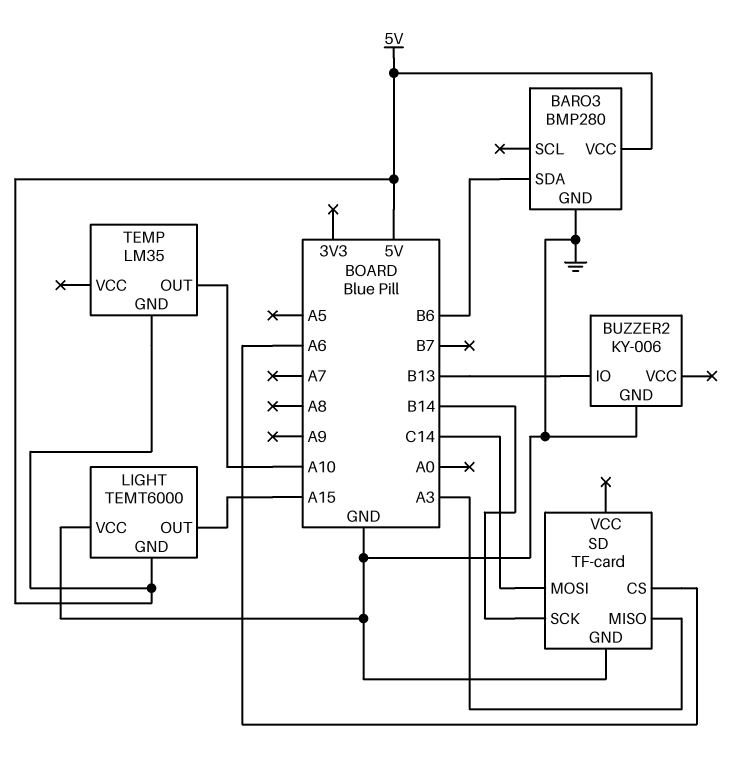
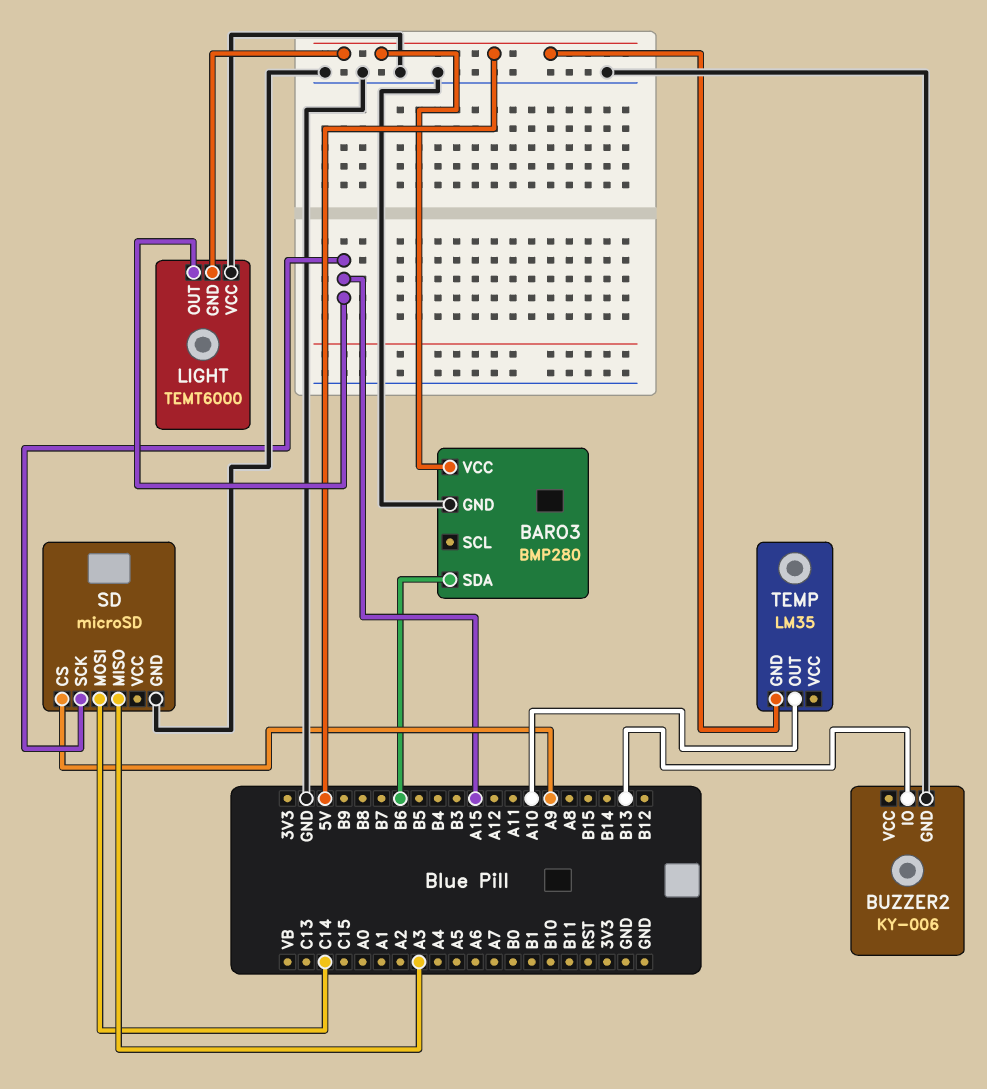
SD: TF-card -> microSD
SD pin CS: A6 -> A9
SD pin SCK: B14 -> A15

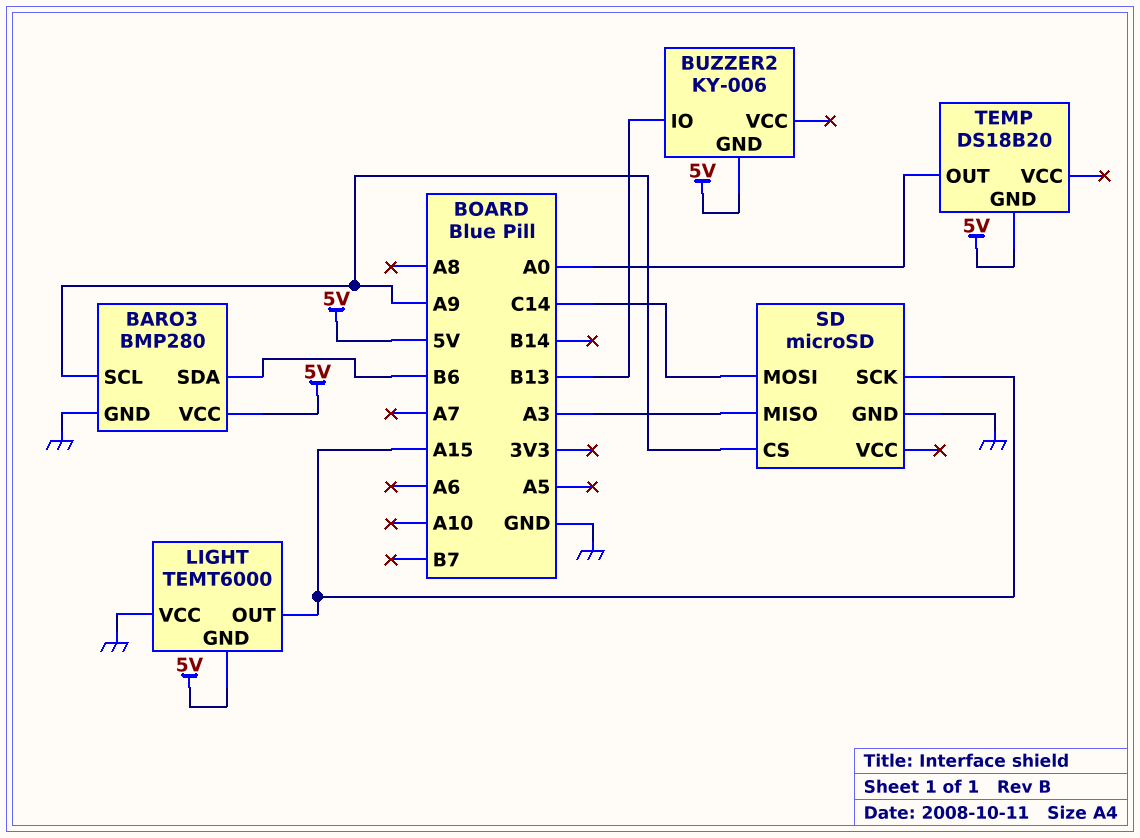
BARO3 pin SCL: none -> A9
BUZZER2 pin GND: GND -> 5V
TEMP: LM35 -> DS18B20
TEMP pin OUT: A10 -> A0

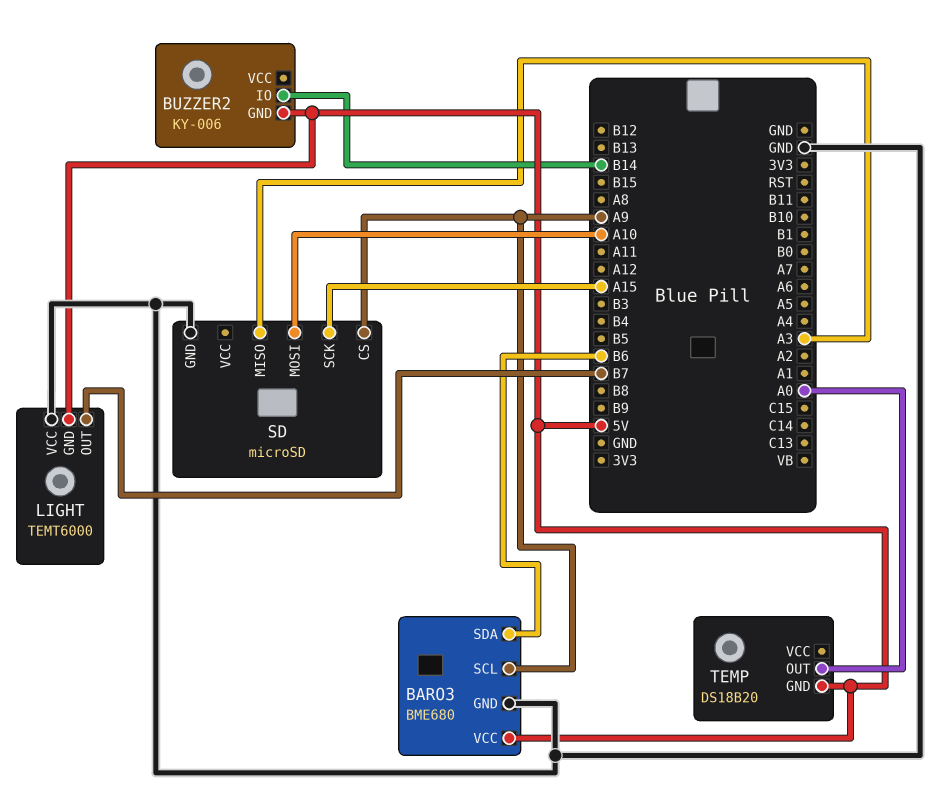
BARO3: BMP280 -> BME680
BUZZER2 pin IO: B13 -> B14
LIGHT pin OUT: A15 -> B7
SD pin MOSI: C14 -> A10

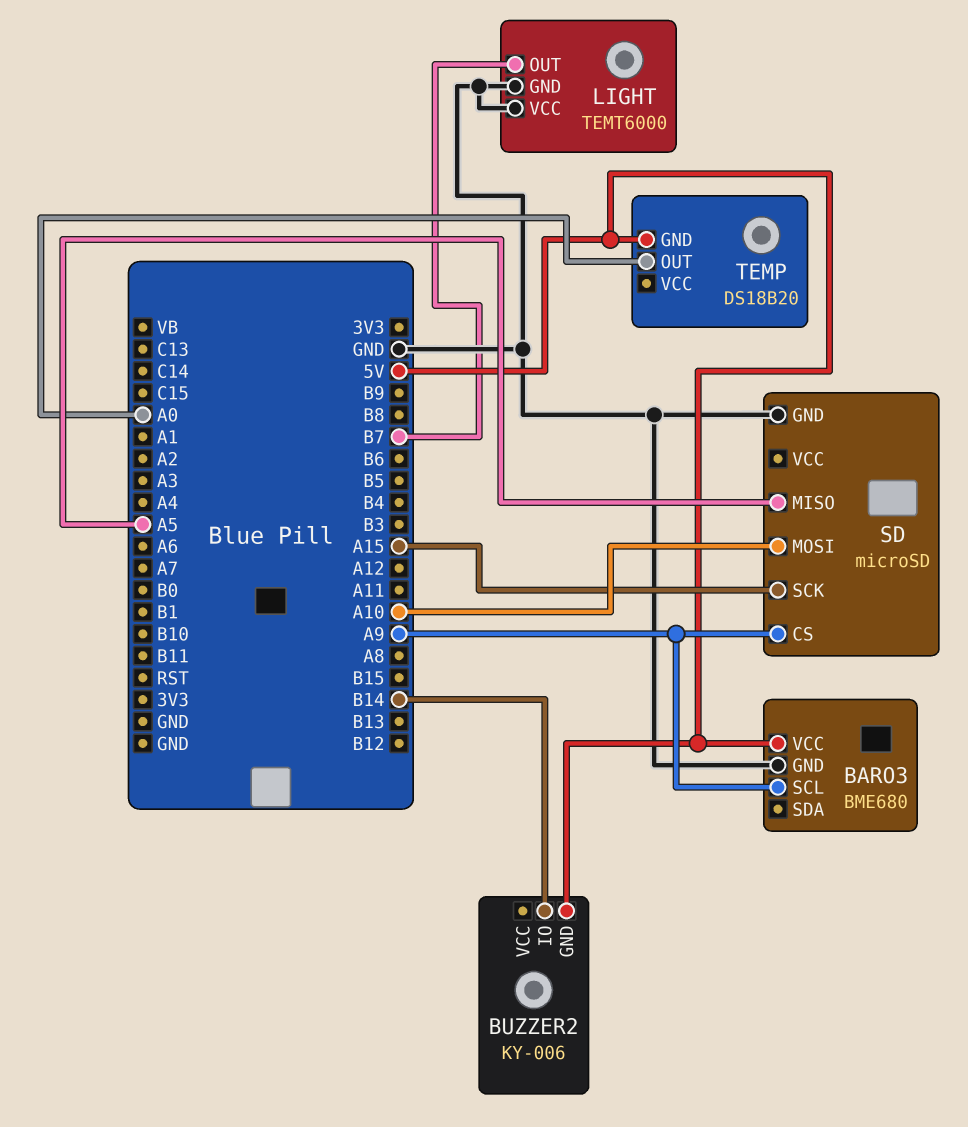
BARO3 pin SDA: B6 -> none
LIGHT pin GND: 5V -> GND
SD pin MISO: A3 -> A5

